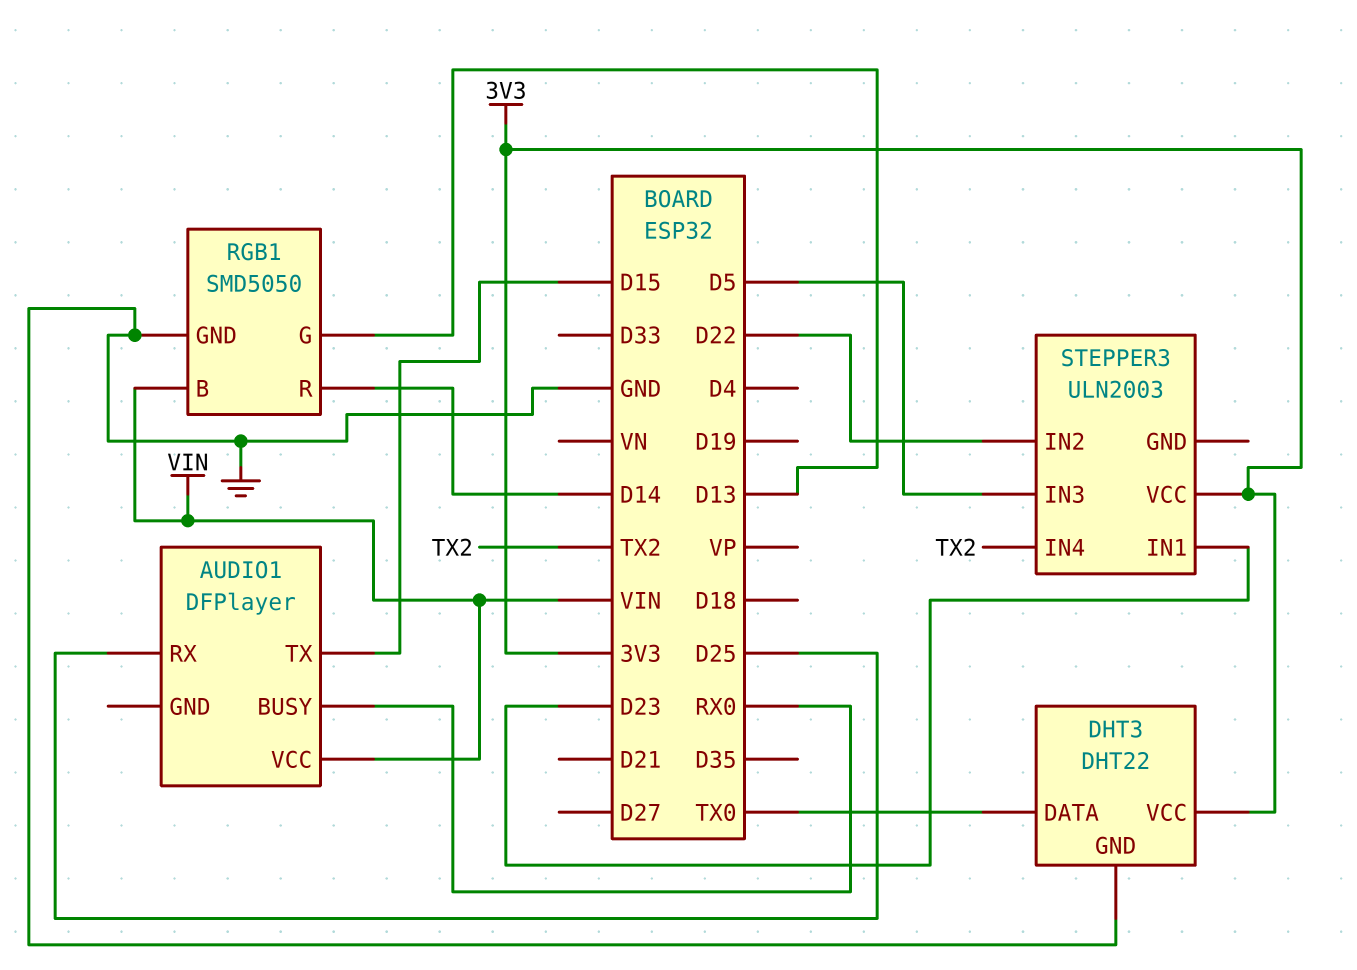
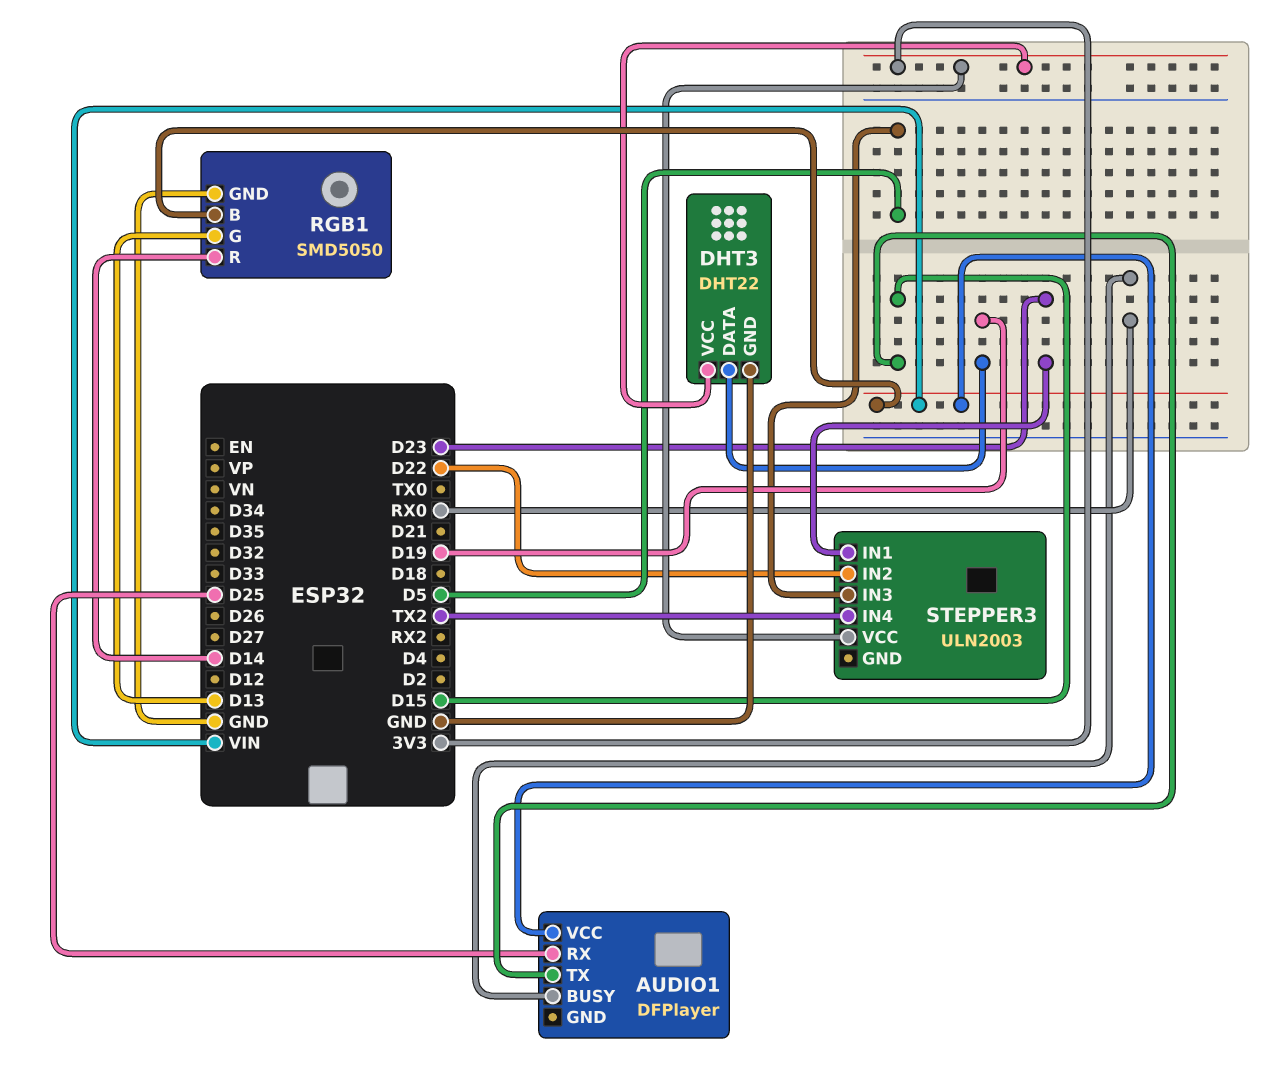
DHT3 pin DATA: TX0 -> D19

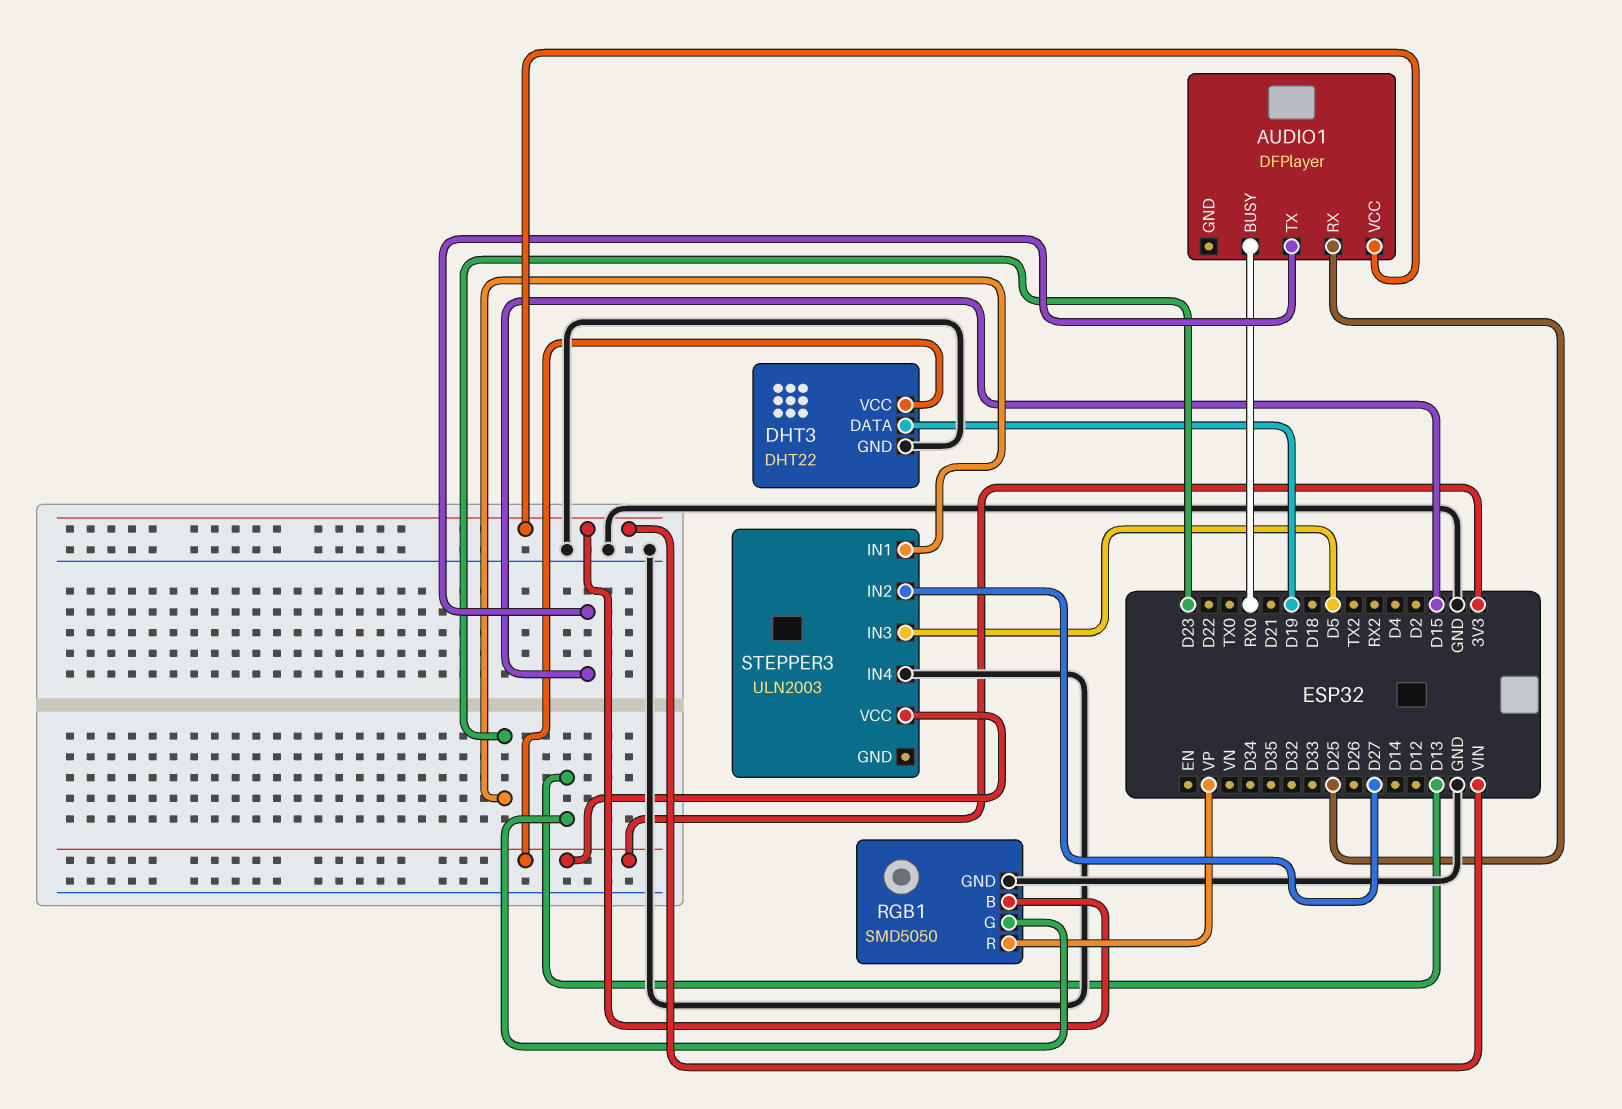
RGB1 pin R: D14 -> VP
STEPPER3 pin IN2: D22 -> D27
STEPPER3 pin IN4: TX2 -> GND

